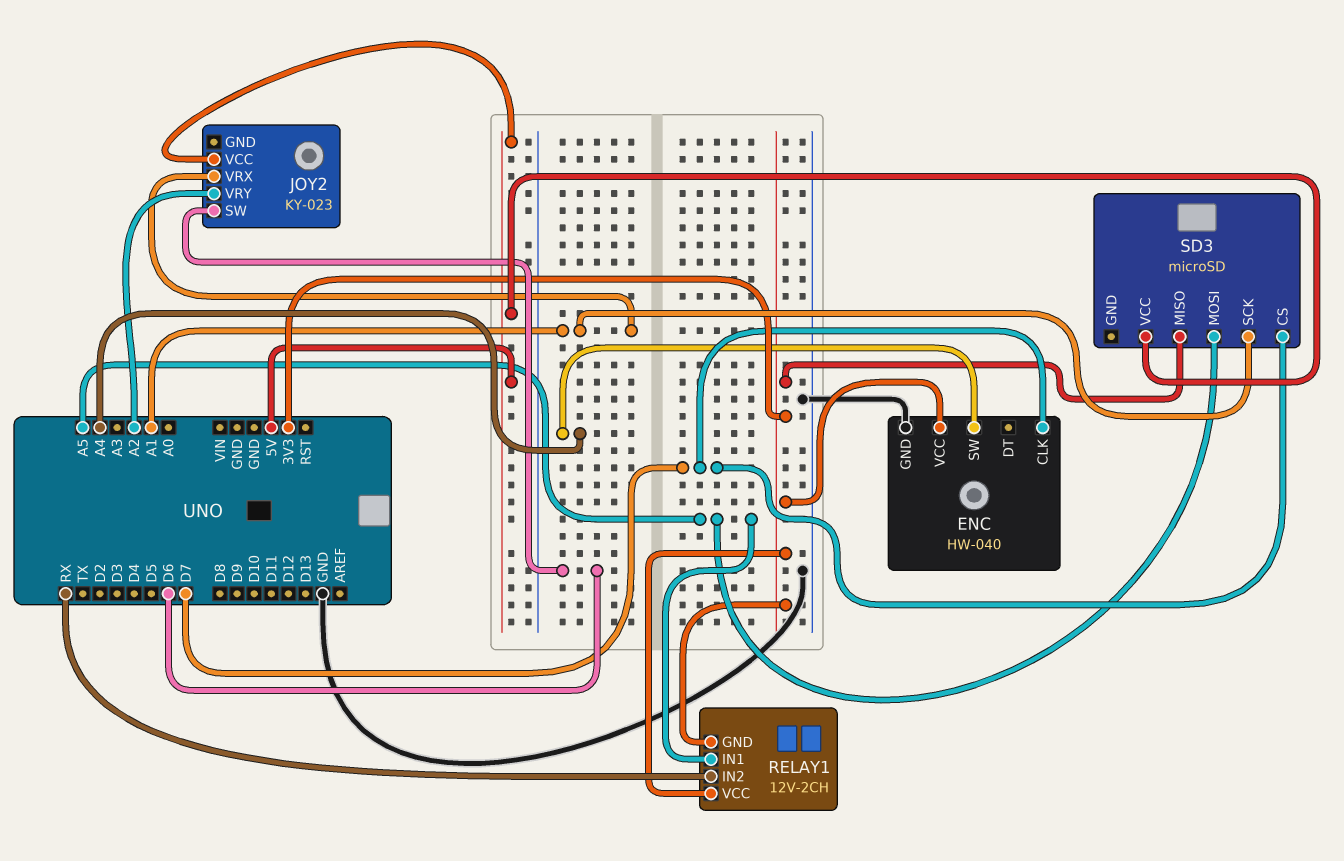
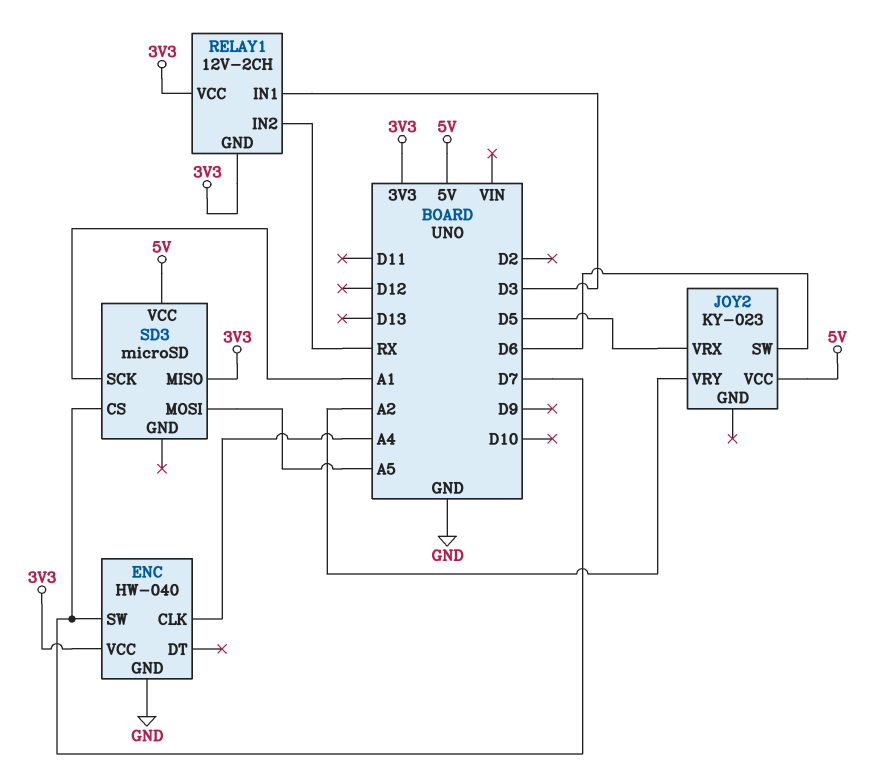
ENC pin CLK: D7 -> A4
ENC pin SW: A4 -> D7
JOY2 pin VRX: A1 -> D5
RELAY1 pin IN1: A5 -> D3

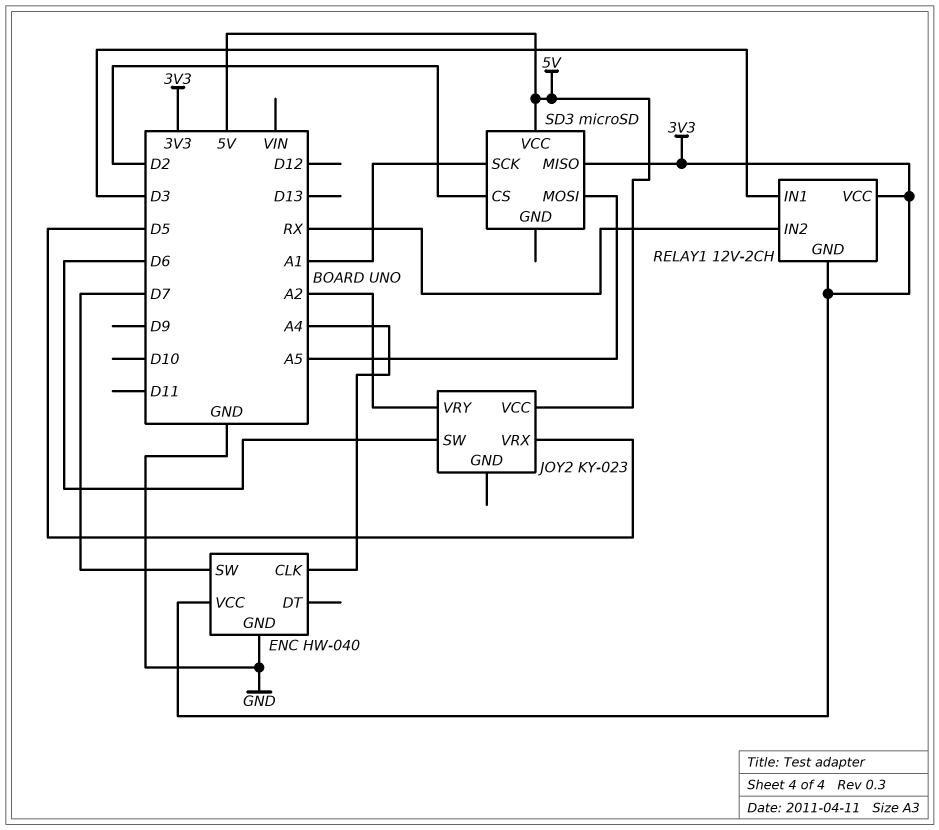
SD3 pin CS: D7 -> D2

